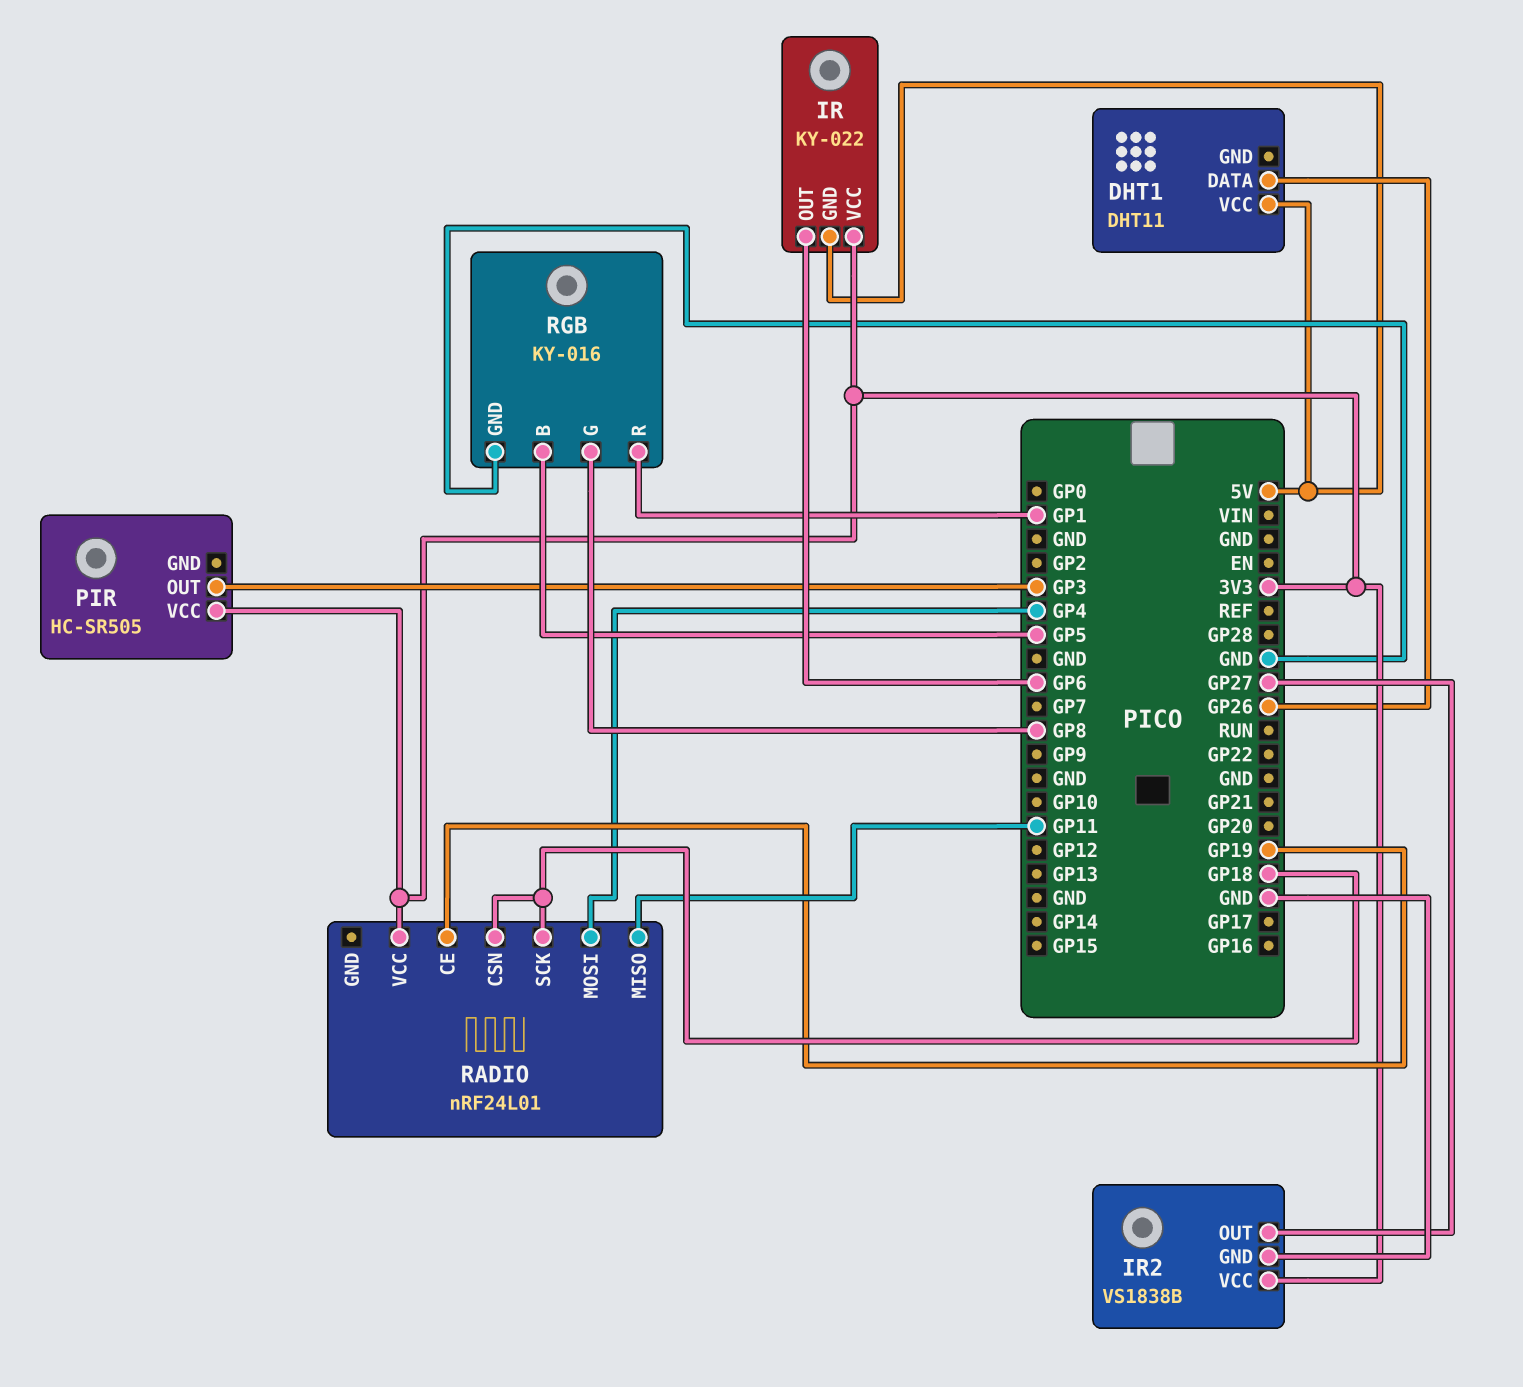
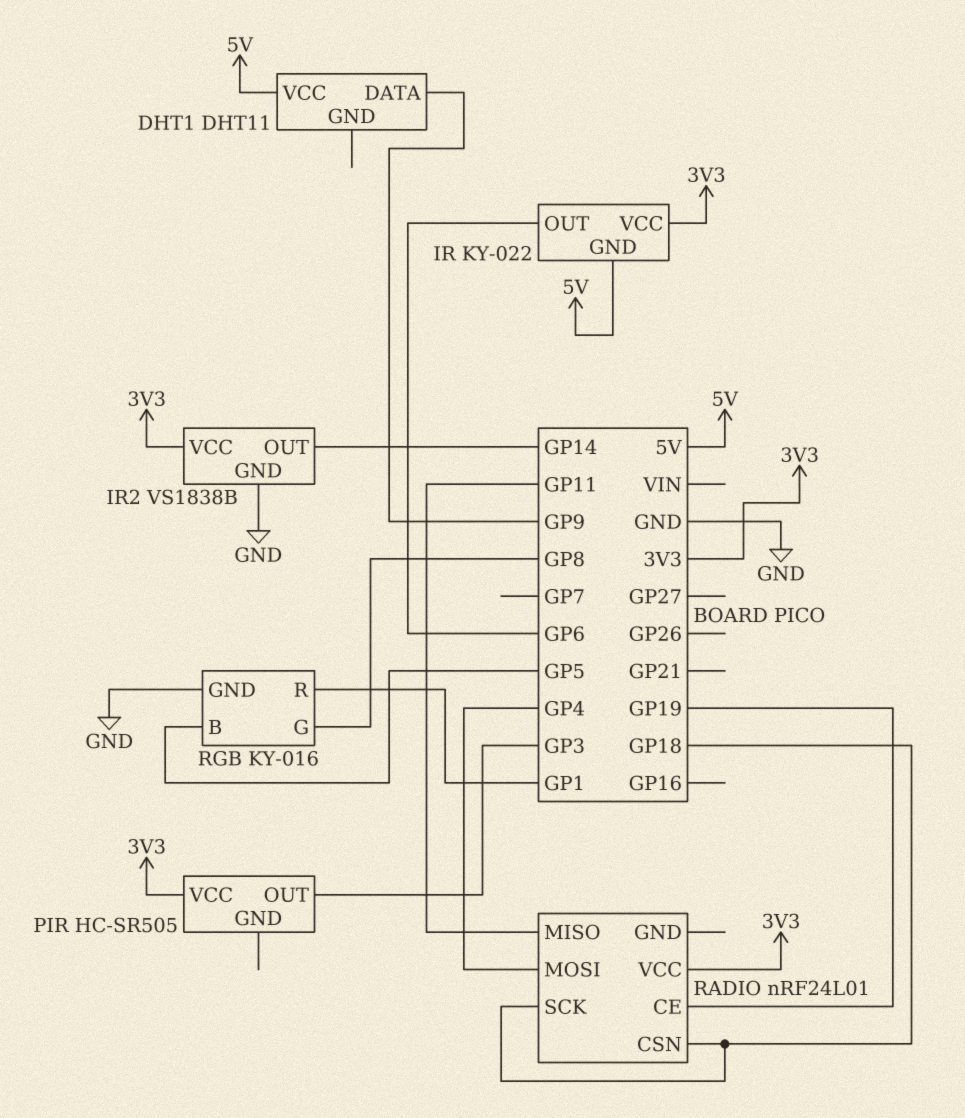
DHT1 pin DATA: GP26 -> GP9
IR2 pin OUT: GP27 -> GP14

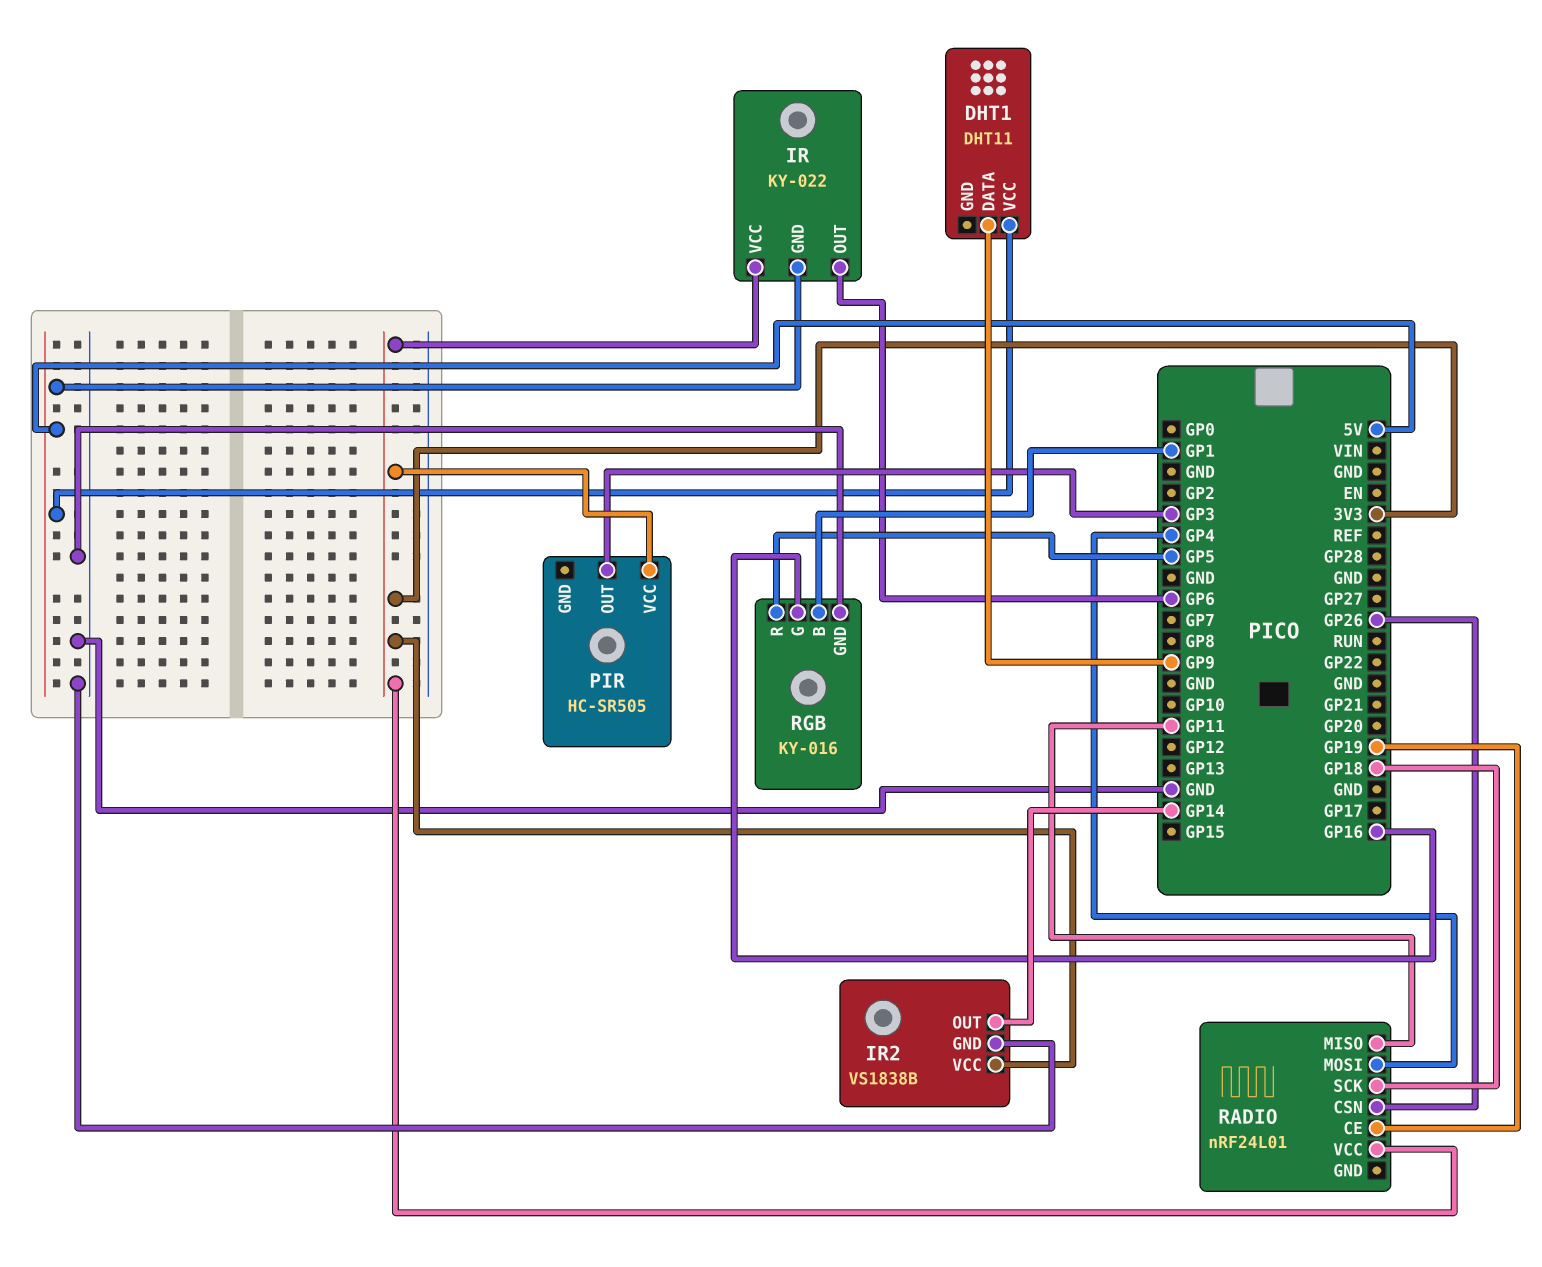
RADIO pin CSN: GP18 -> GP26
RGB pin B: GP5 -> GP1
RGB pin G: GP8 -> GP16
RGB pin R: GP1 -> GP5

